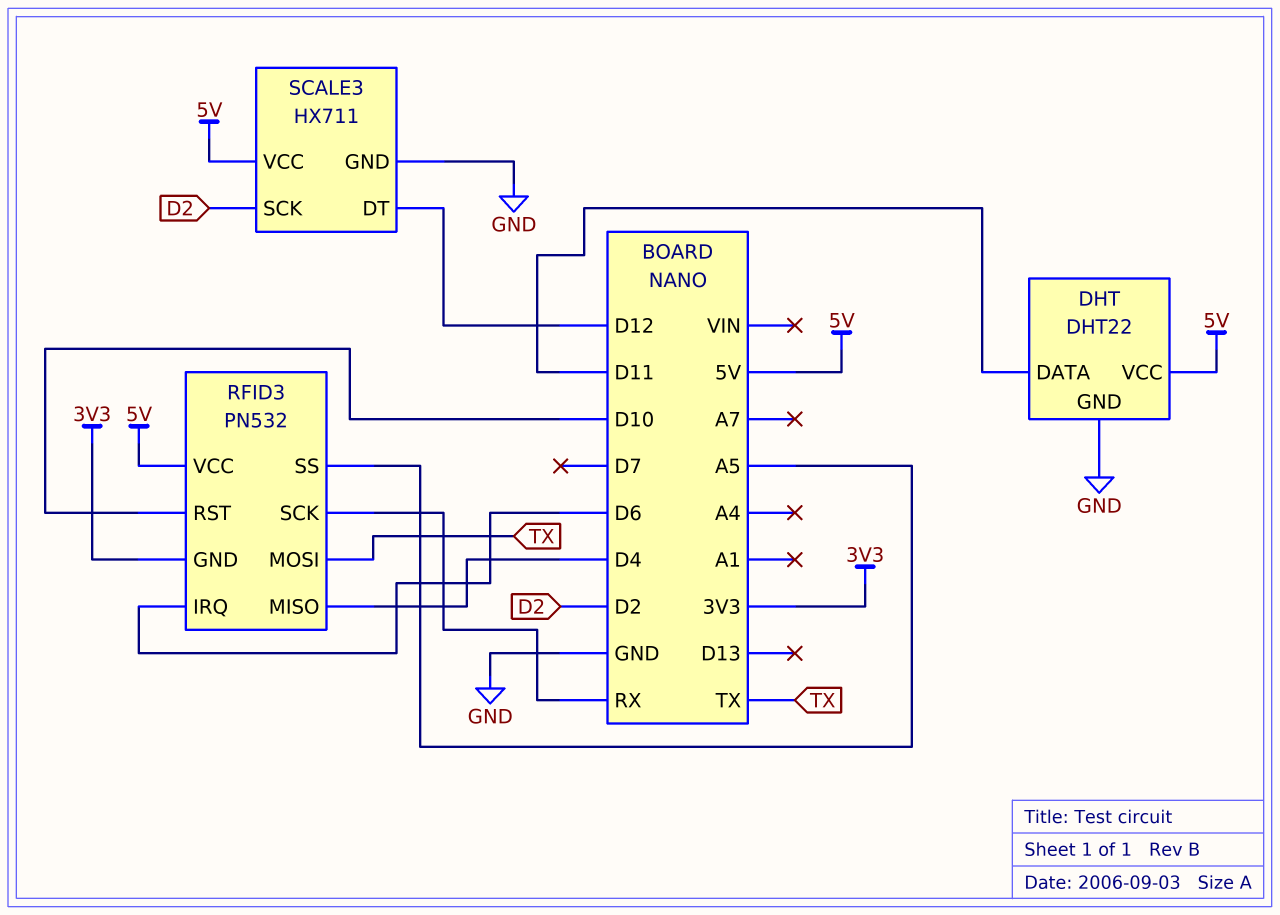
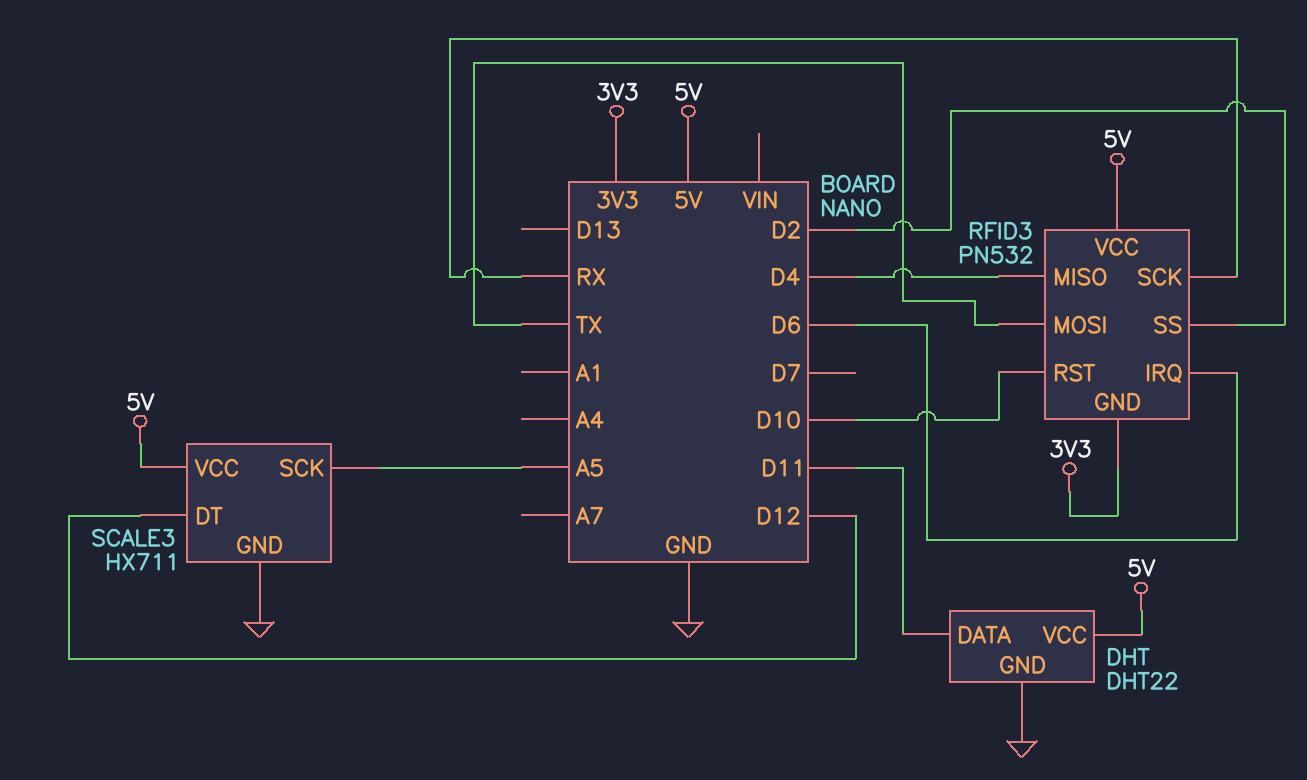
RFID3 pin SS: A5 -> D2
SCALE3 pin SCK: D2 -> A5

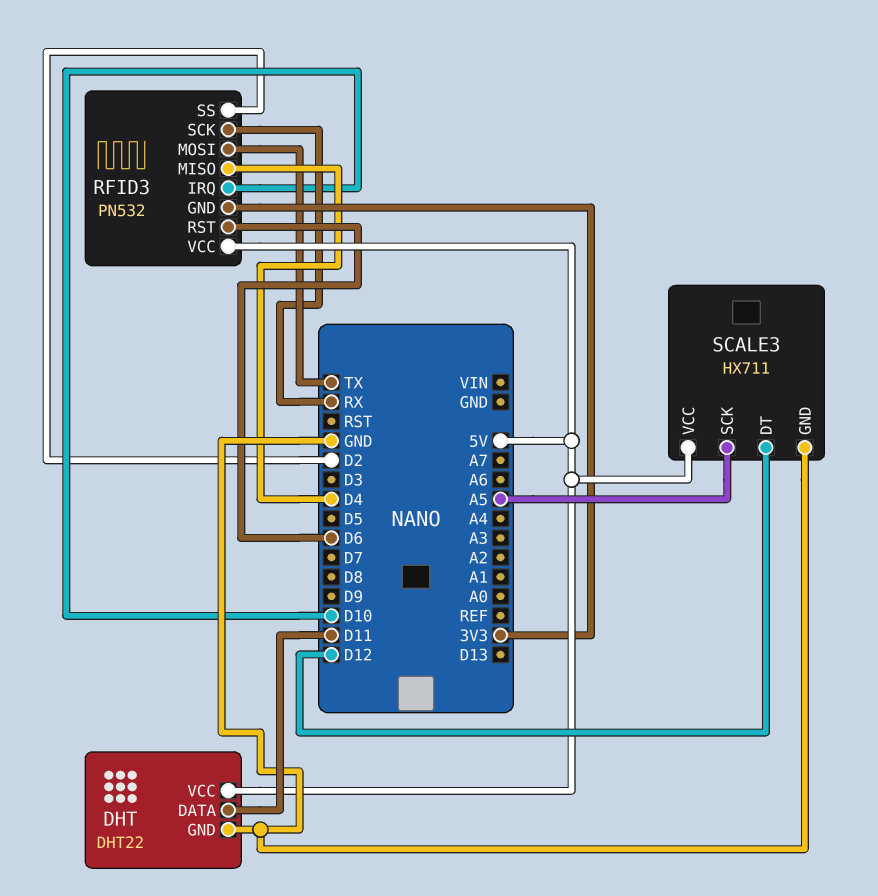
RFID3 pin IRQ: D6 -> D10
RFID3 pin RST: D10 -> D6

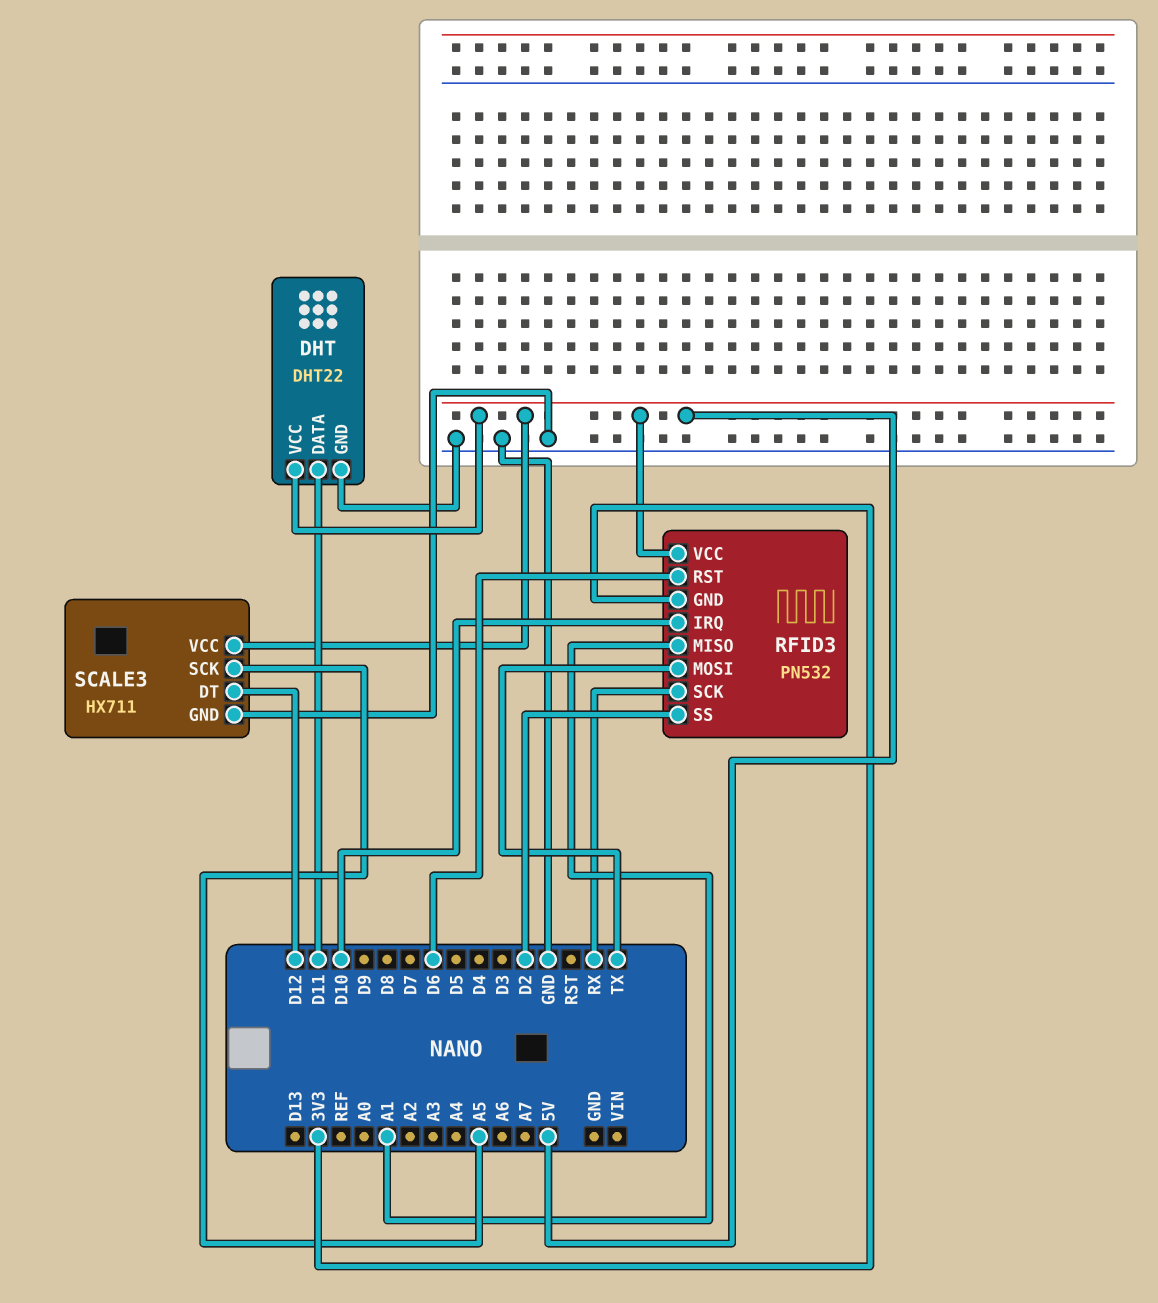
RFID3 pin MISO: D4 -> A1

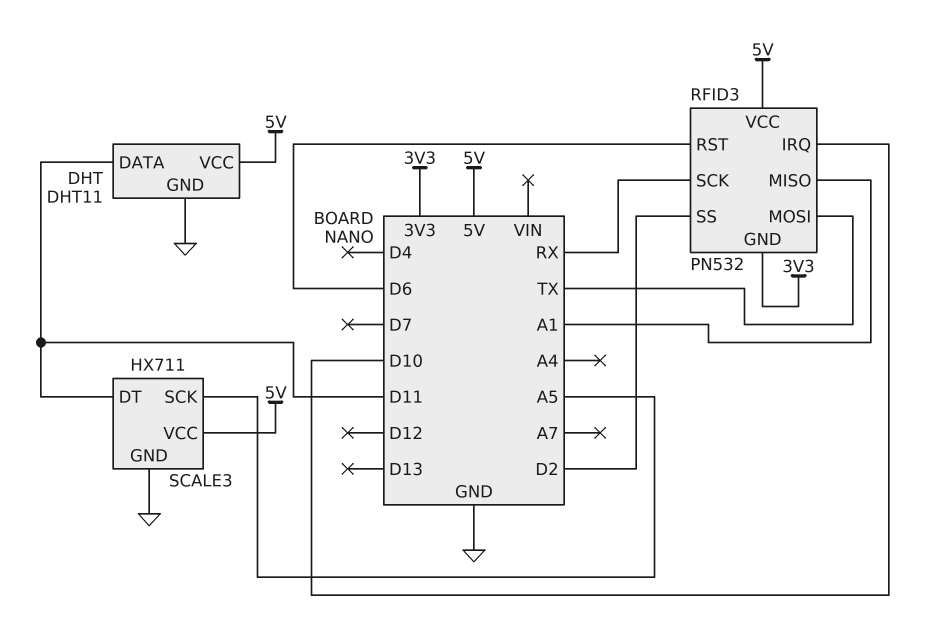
DHT: DHT22 -> DHT11
SCALE3 pin DT: D12 -> D11

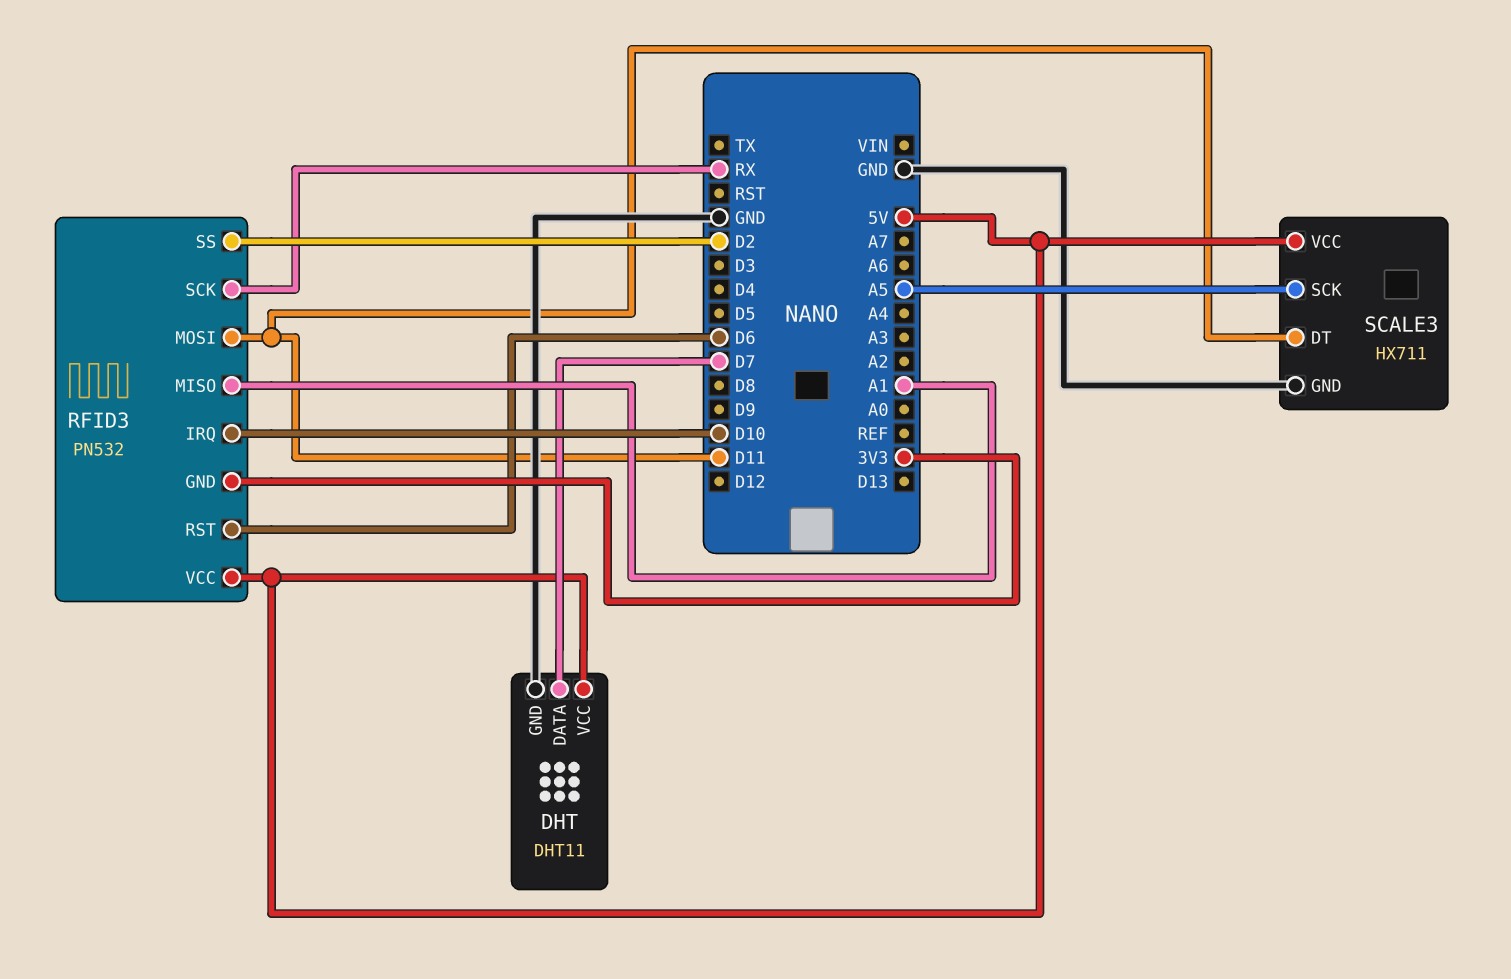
DHT pin DATA: D11 -> D7
RFID3 pin MOSI: TX -> D11

